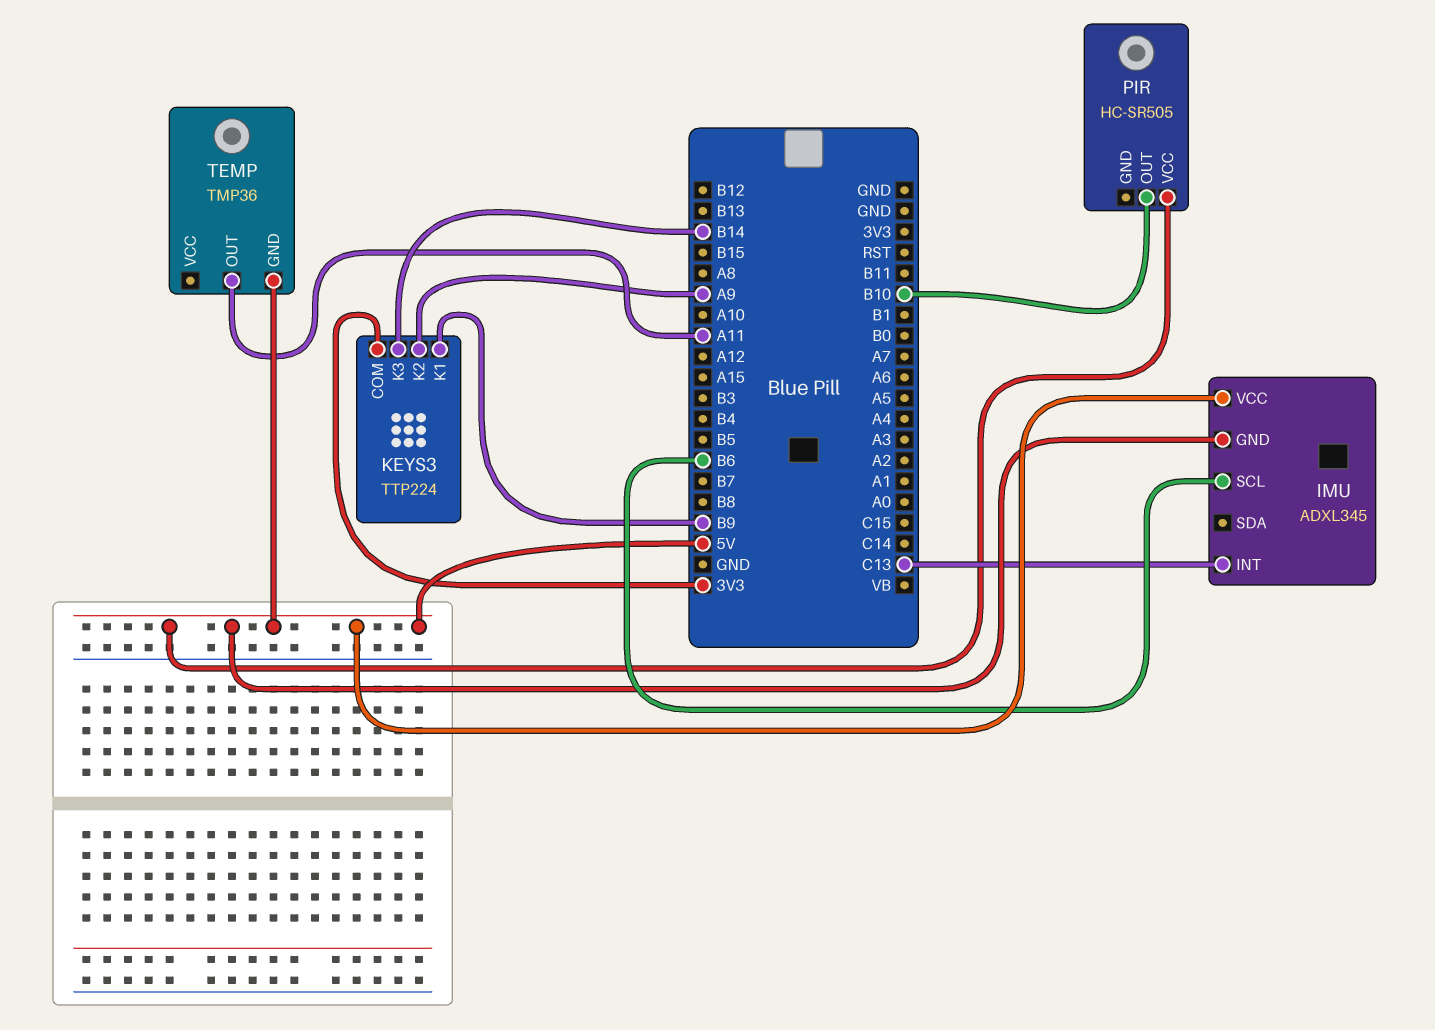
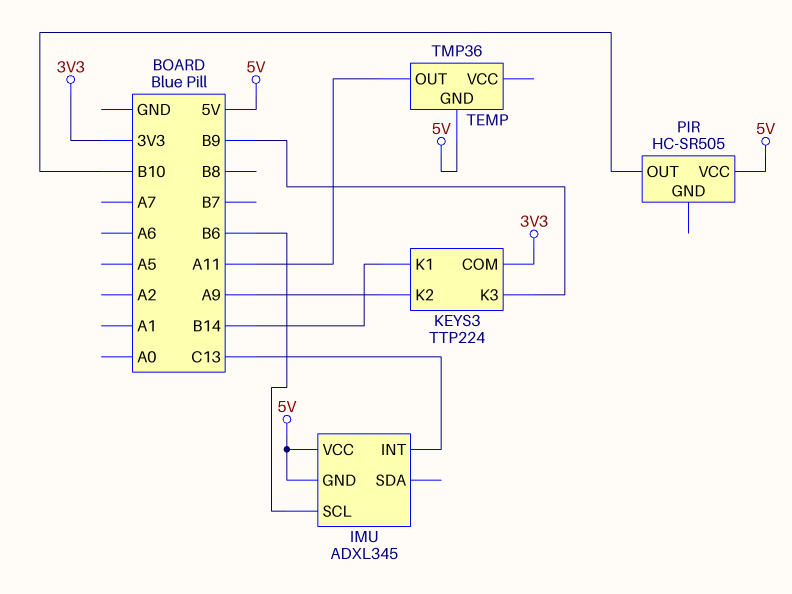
KEYS3 pin K1: B9 -> B14
KEYS3 pin K3: B14 -> B9

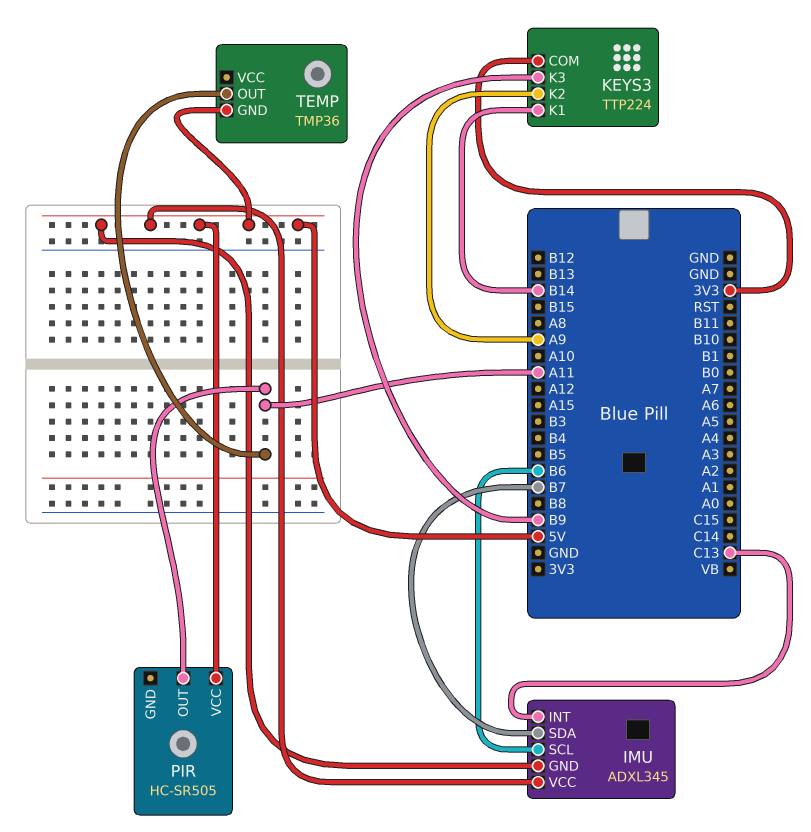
IMU pin SDA: none -> B7
PIR pin OUT: B10 -> A11

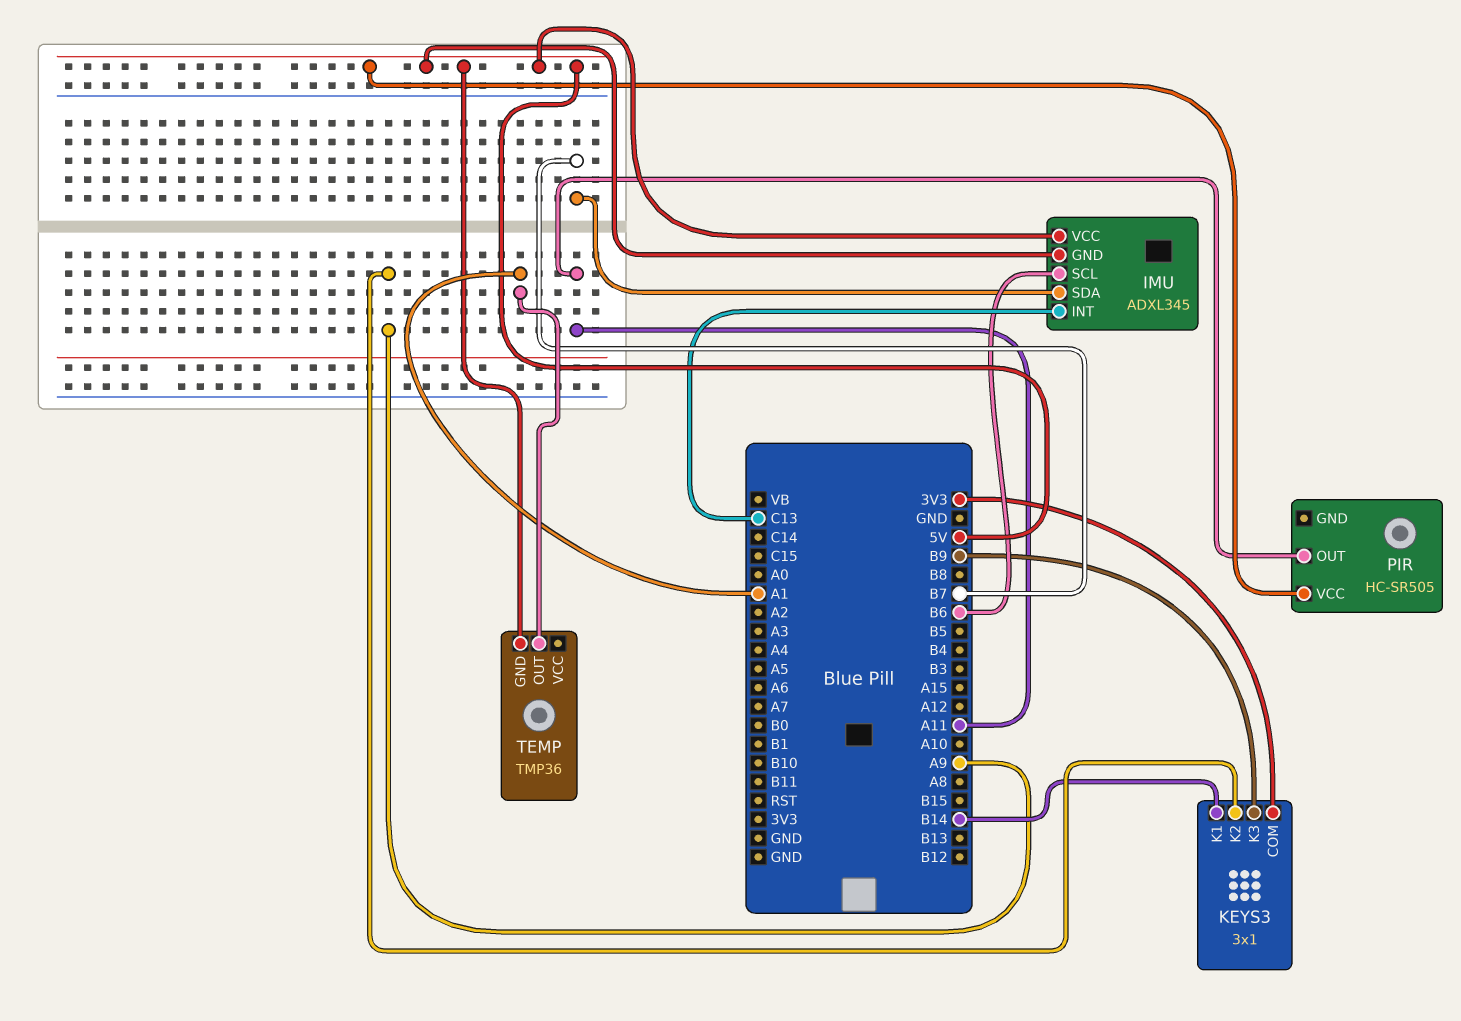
KEYS3: TTP224 -> 3x1
TEMP pin OUT: A11 -> A1

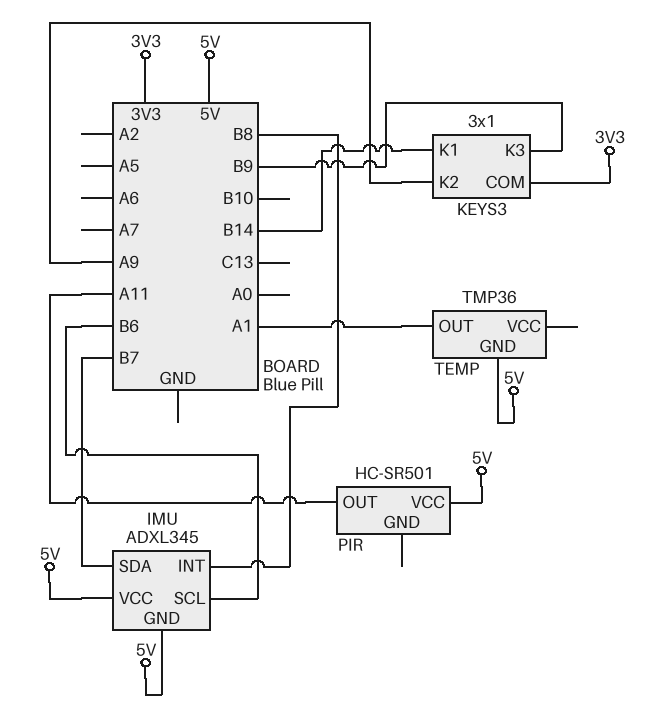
IMU pin INT: C13 -> B8
PIR: HC-SR505 -> HC-SR501

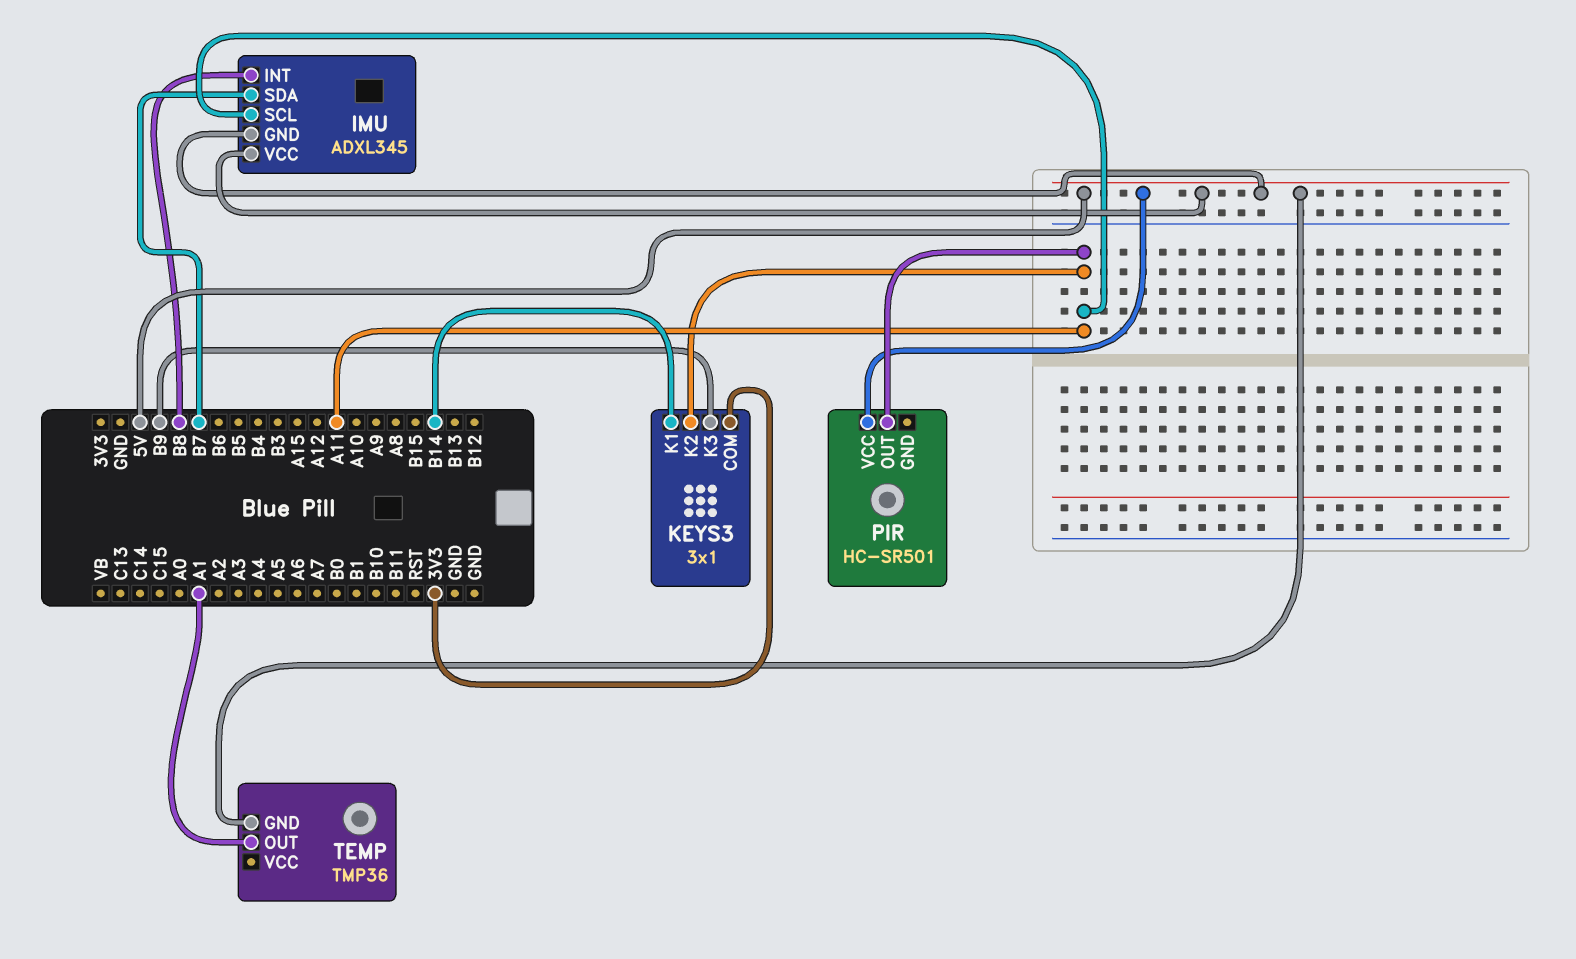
IMU pin SCL: B6 -> A11
KEYS3 pin K2: A9 -> A11

